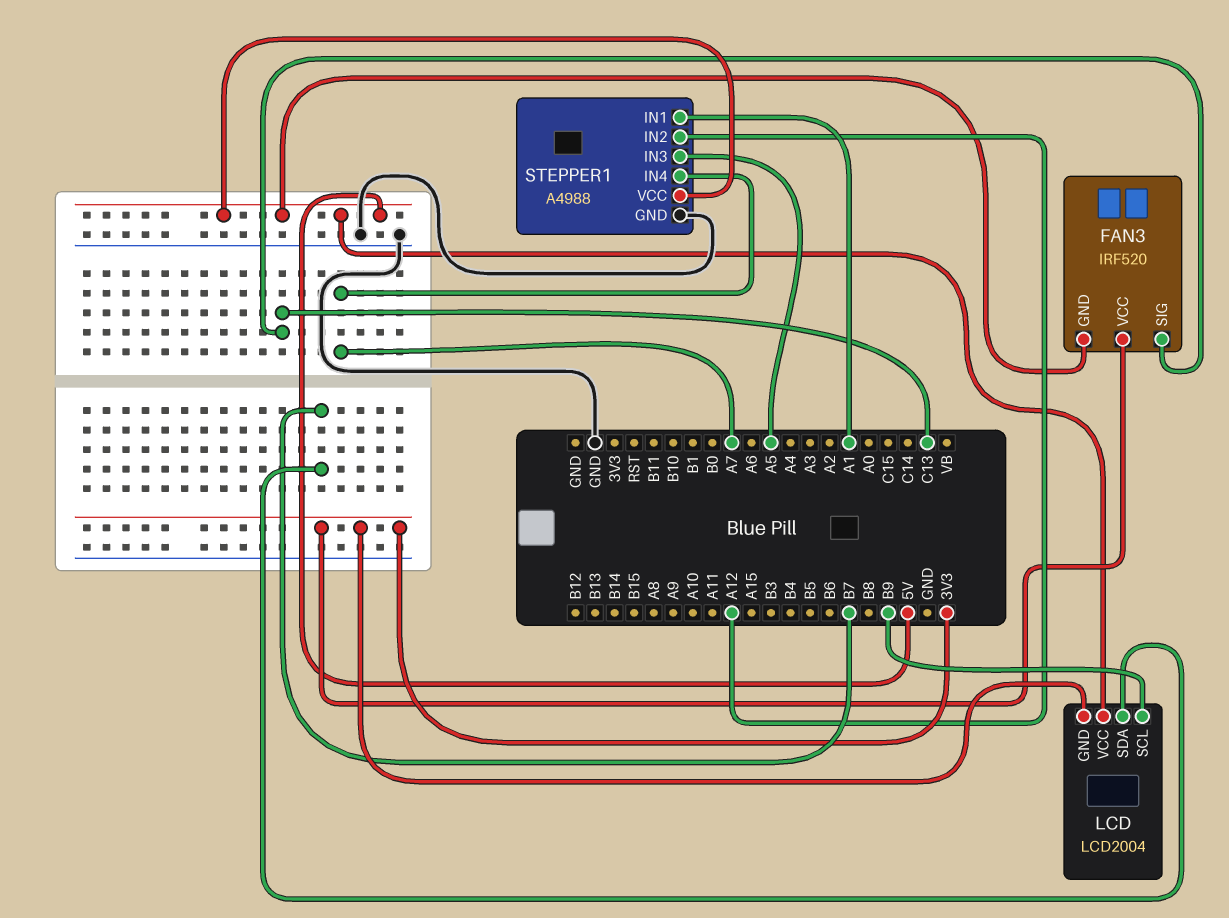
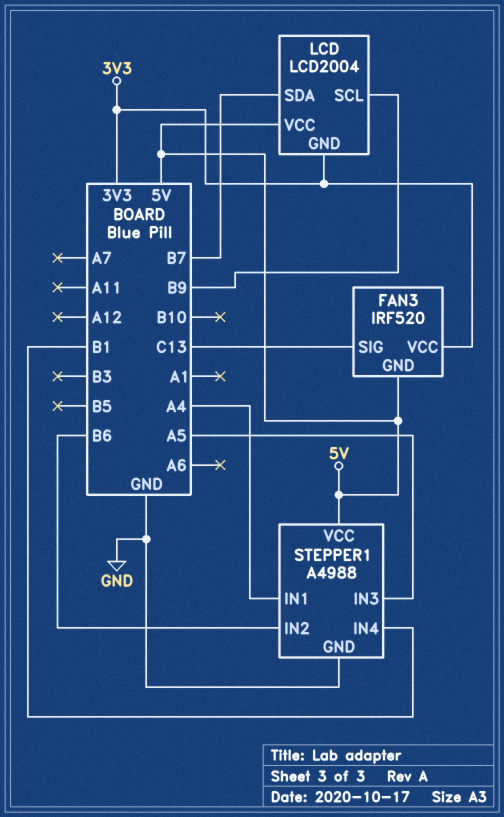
STEPPER1 pin IN1: A1 -> A4
STEPPER1 pin IN2: A12 -> B6
STEPPER1 pin IN4: A7 -> B1

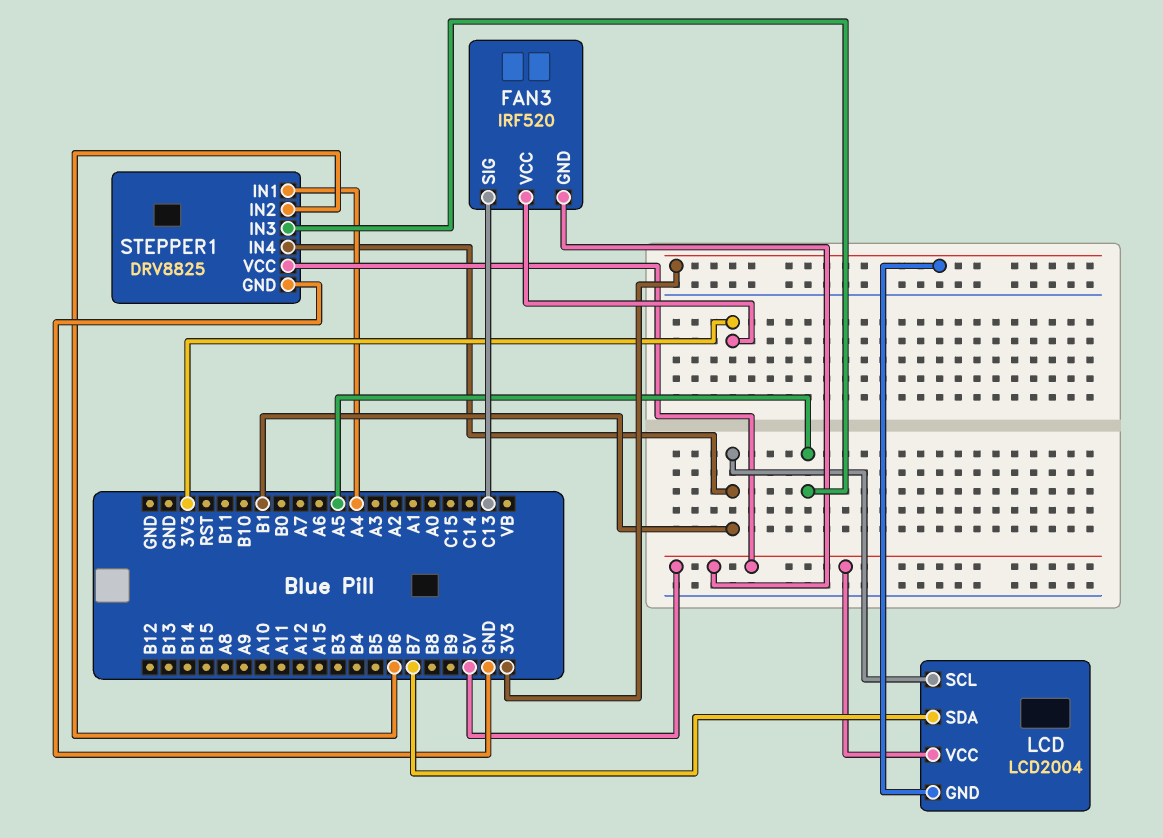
LCD pin SCL: B9 -> B1
STEPPER1: A4988 -> DRV8825

